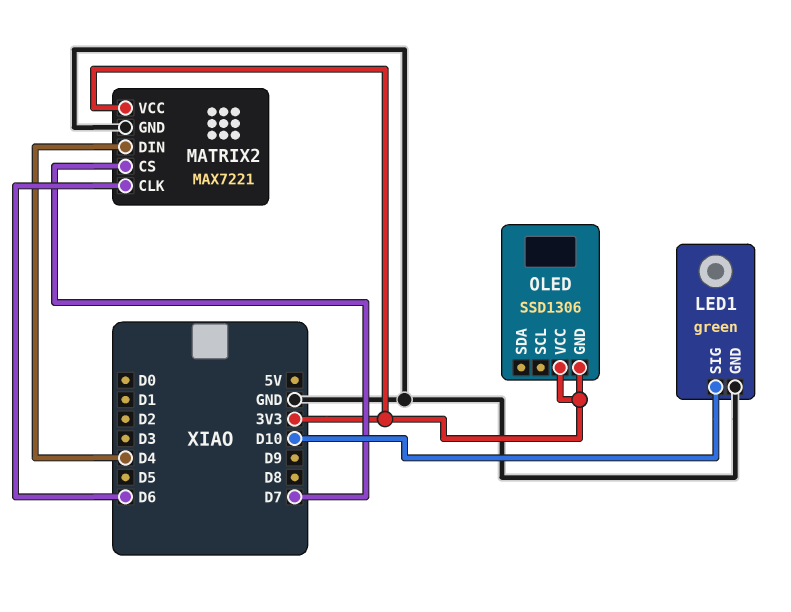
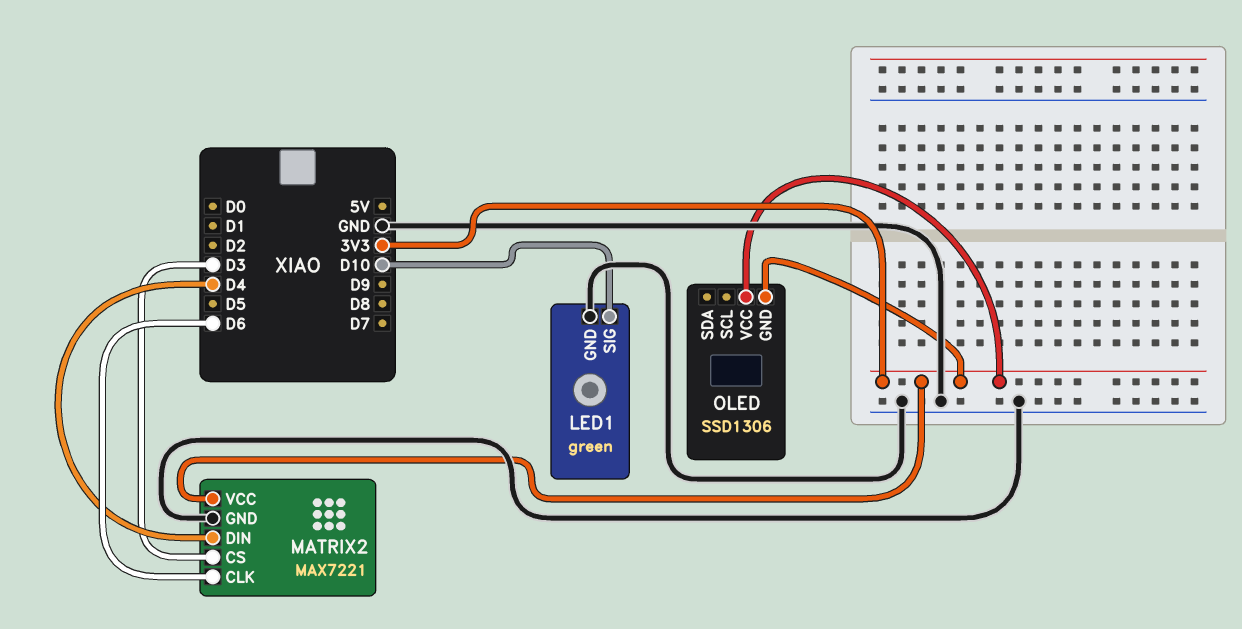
MATRIX2 pin CS: D7 -> D3

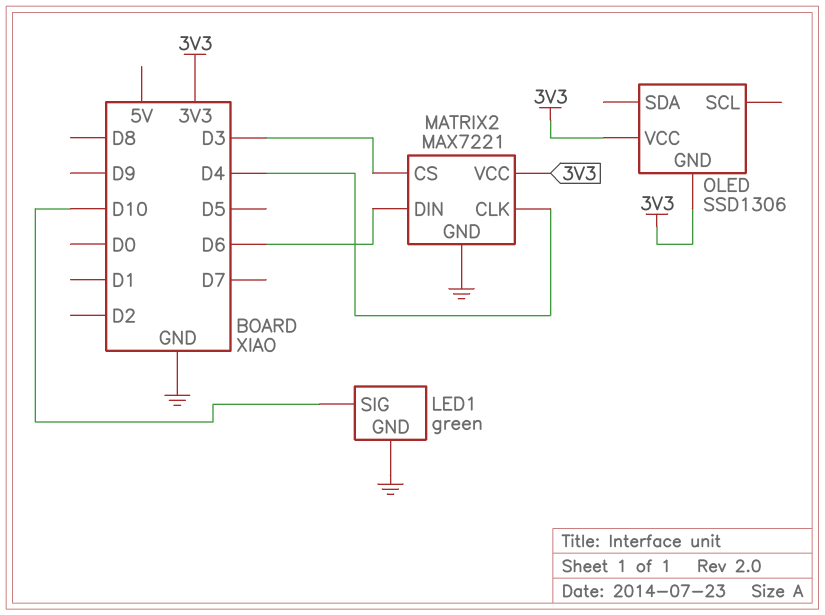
MATRIX2 pin CLK: D6 -> D4
MATRIX2 pin DIN: D4 -> D6

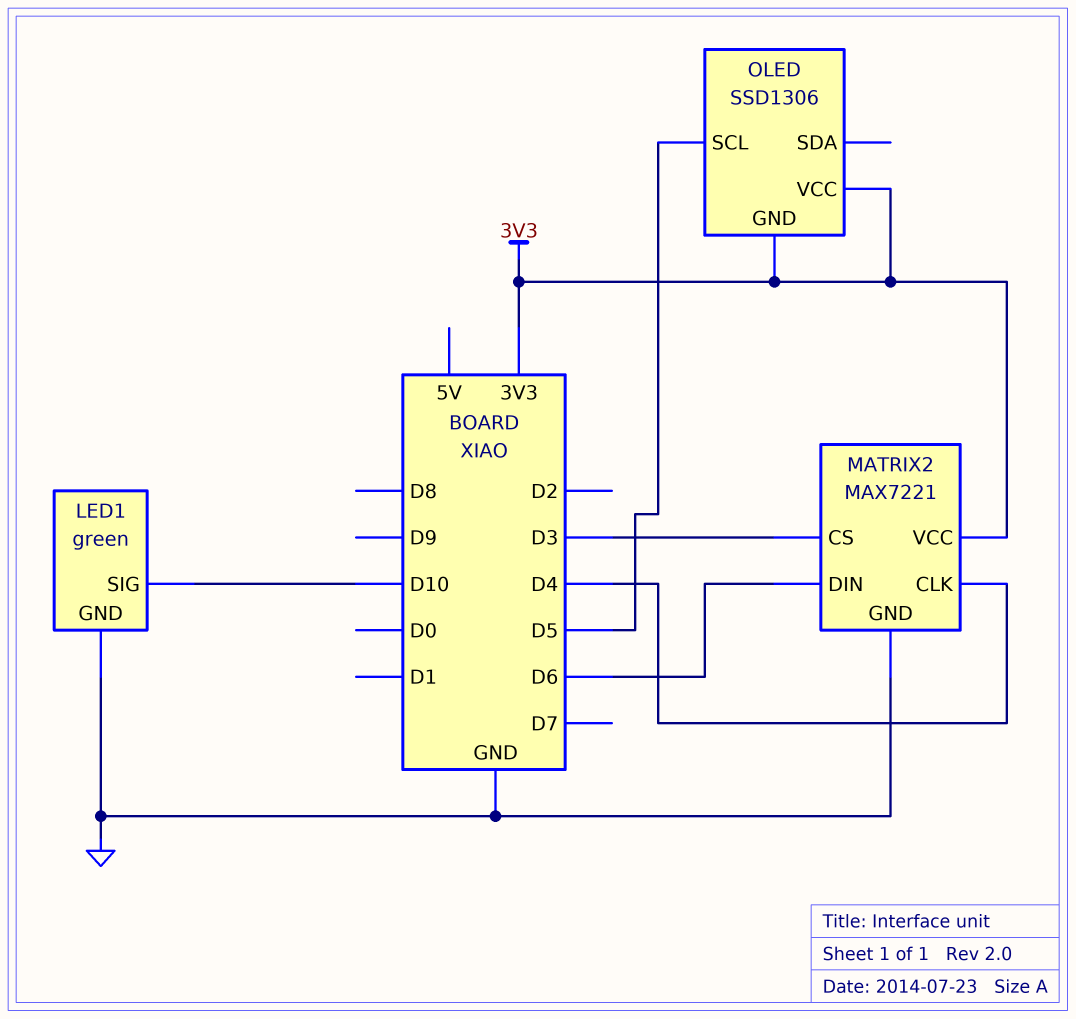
OLED pin SCL: none -> D5

